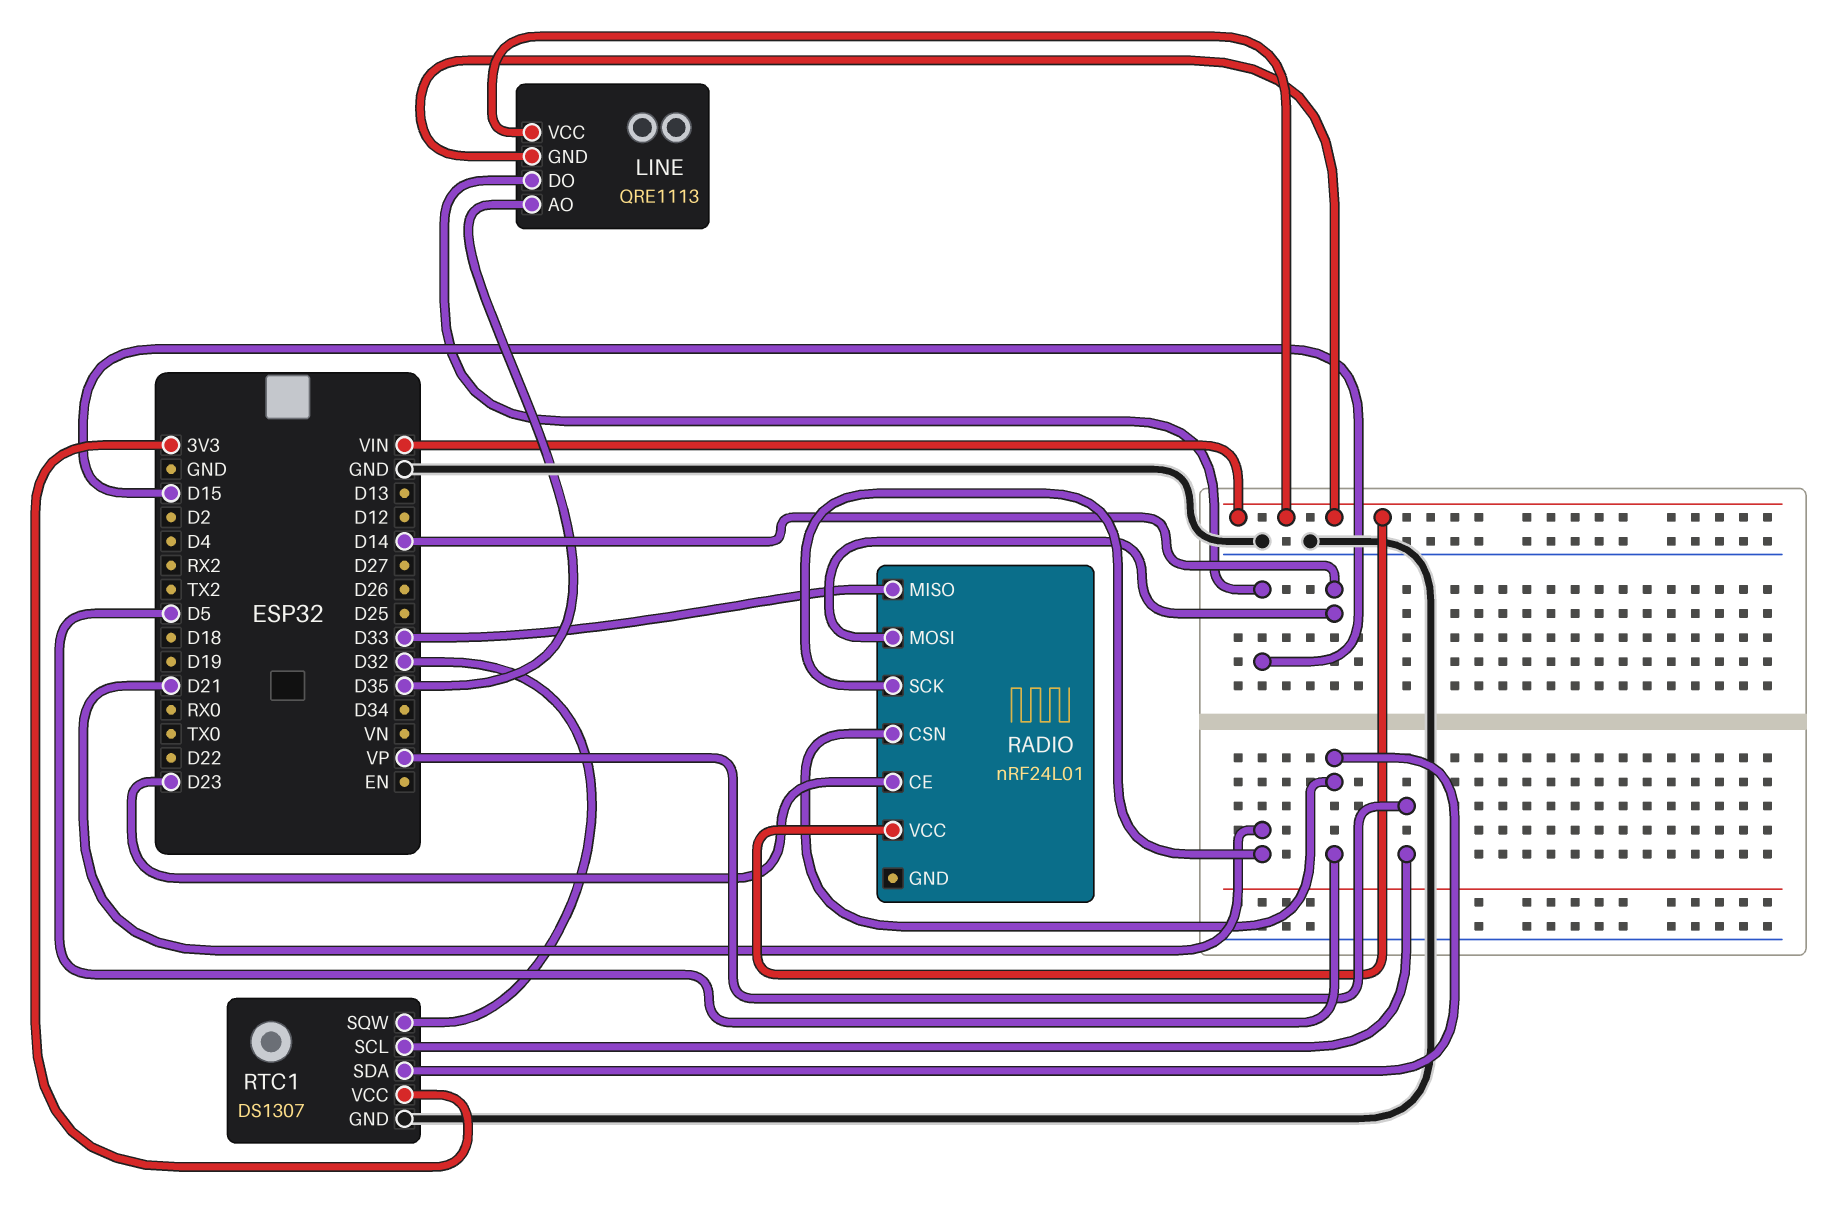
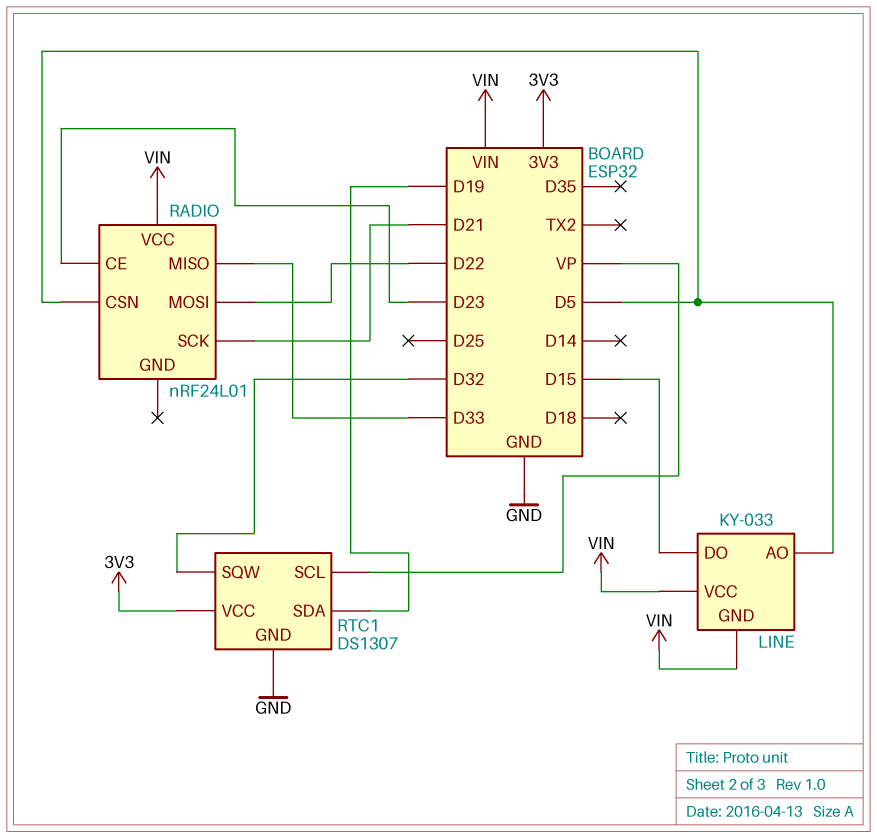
LINE: QRE1113 -> KY-033
LINE pin AO: D35 -> D5
RADIO pin MOSI: D14 -> D22
RTC1 pin SDA: D5 -> D19

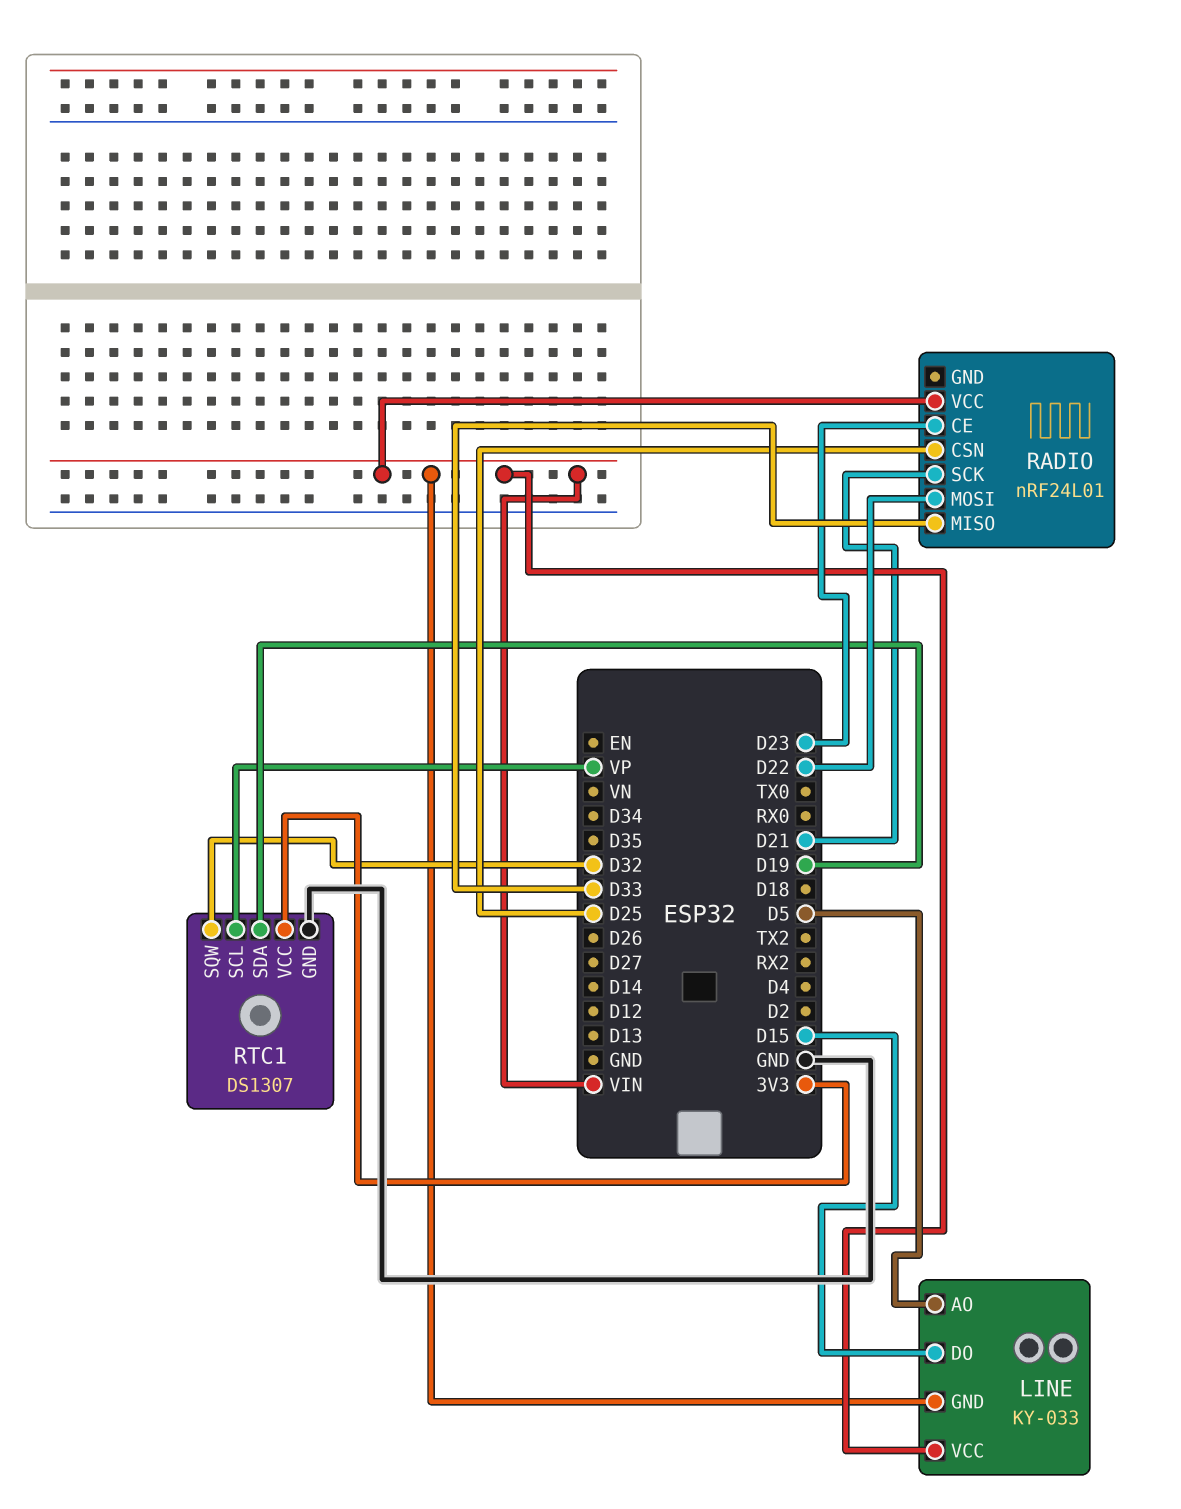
RADIO pin CSN: D5 -> D25

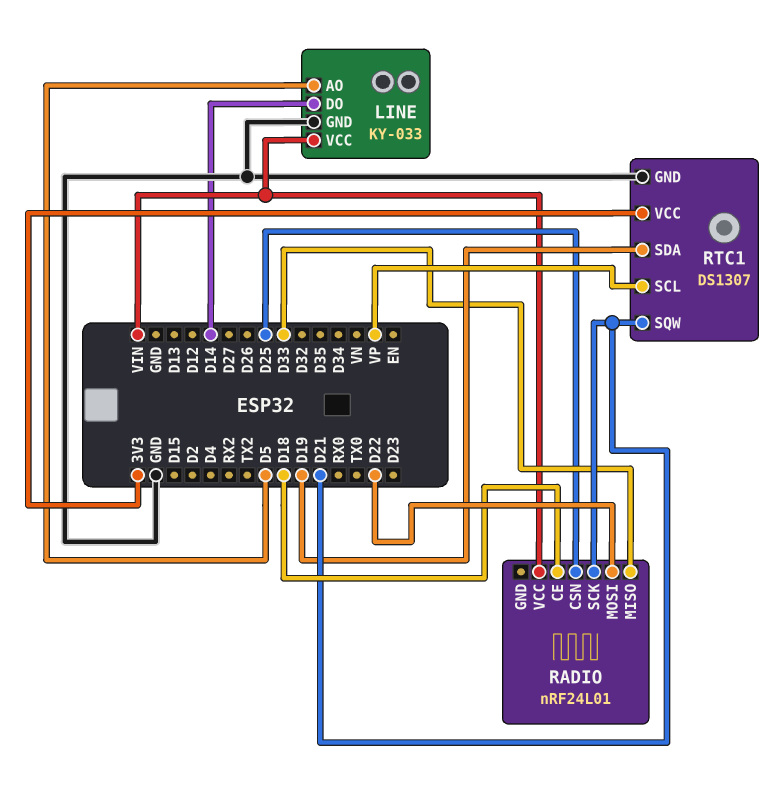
LINE pin DO: D15 -> D14
LINE pin GND: VIN -> GND
RADIO pin CE: D23 -> D18
RTC1 pin SQW: D32 -> D21

